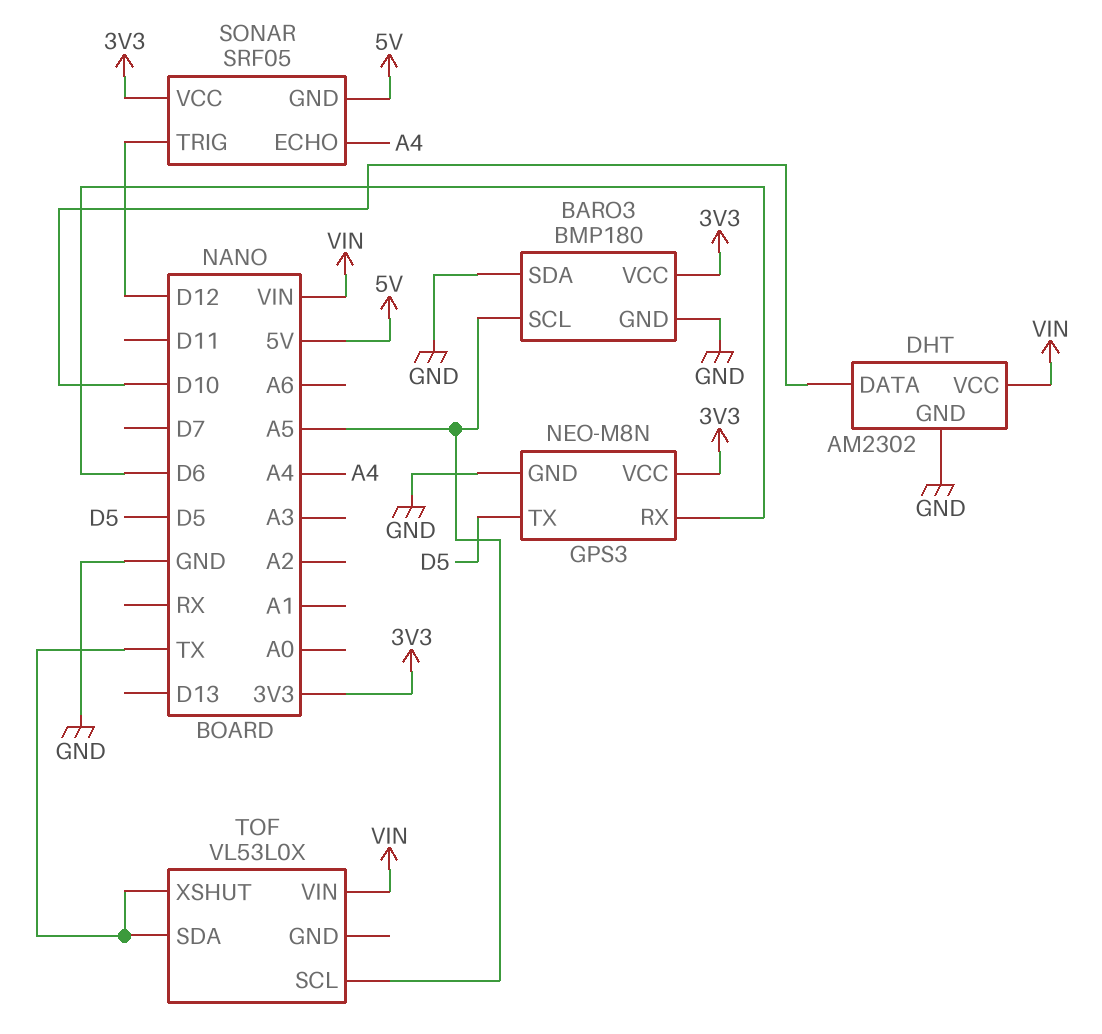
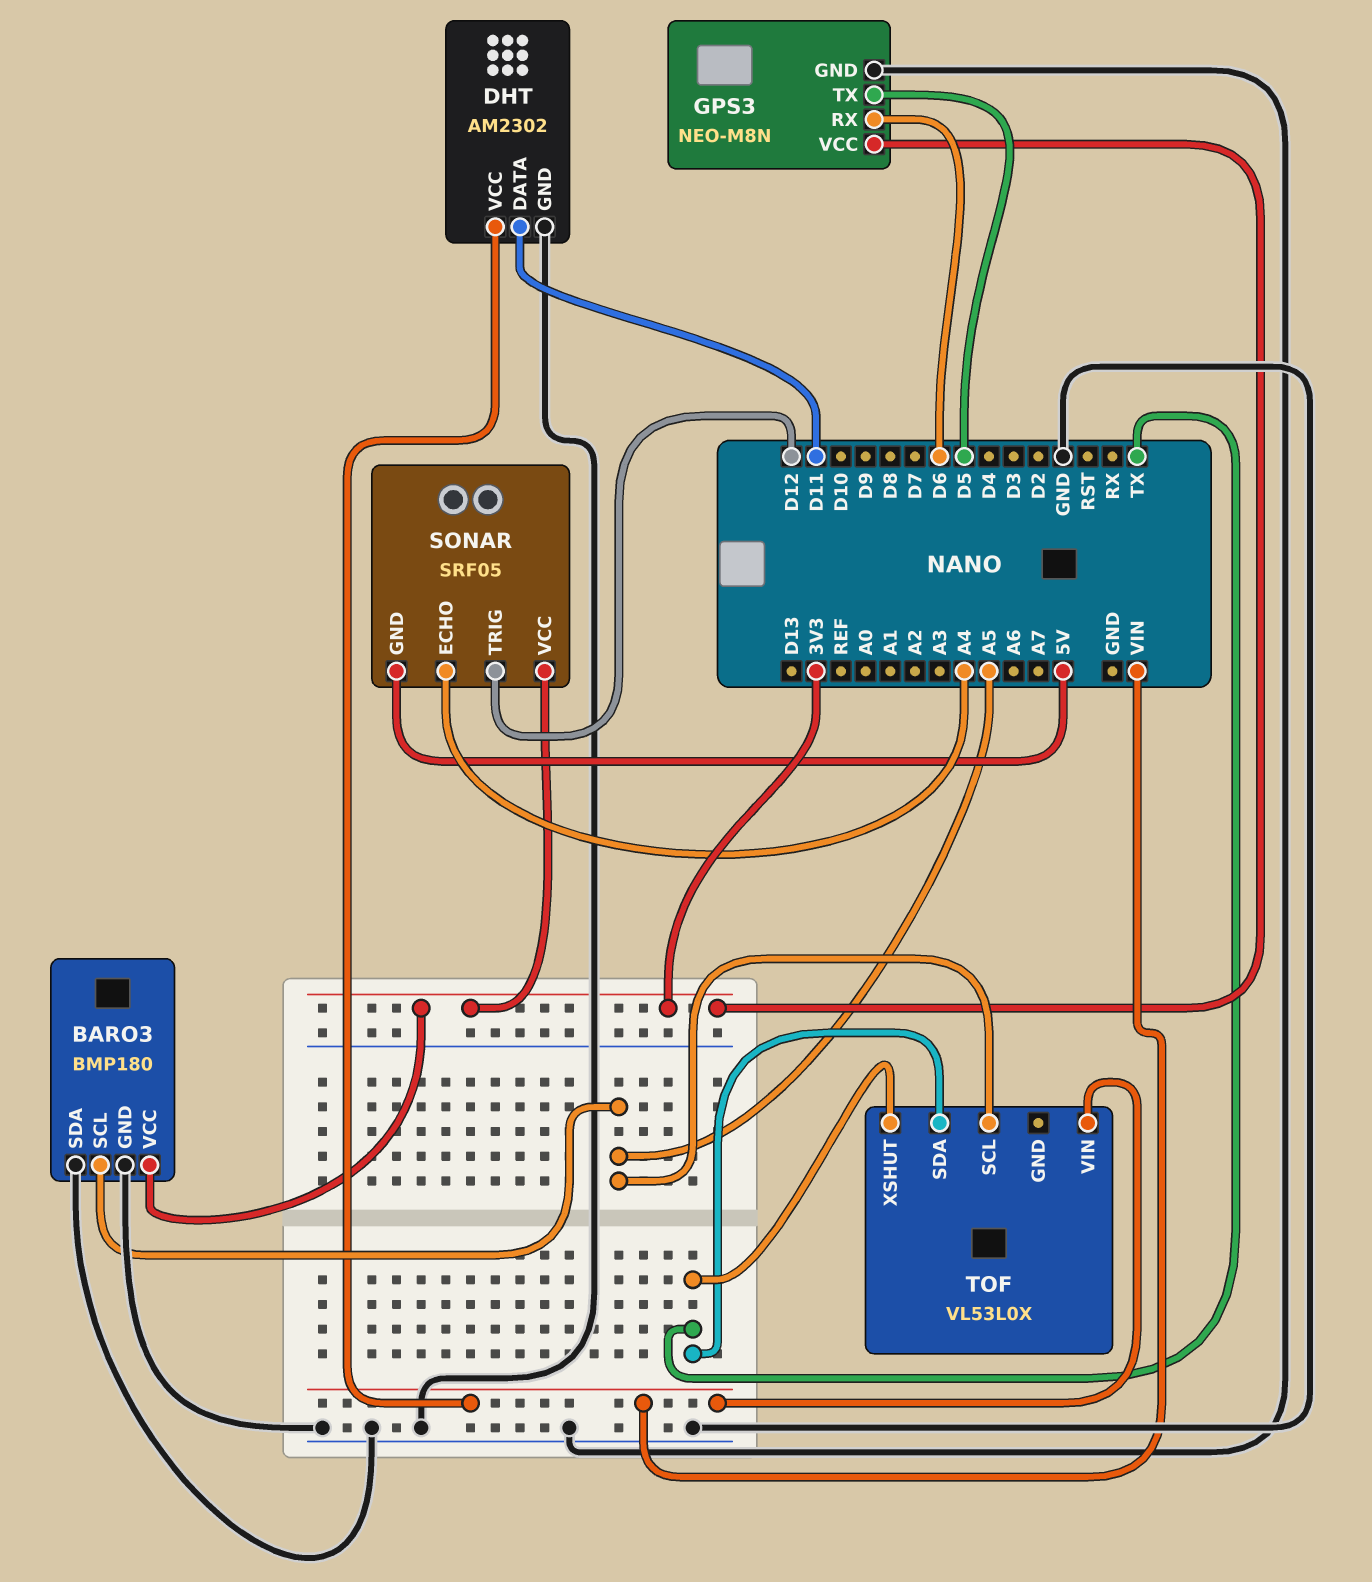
DHT pin DATA: D10 -> D11

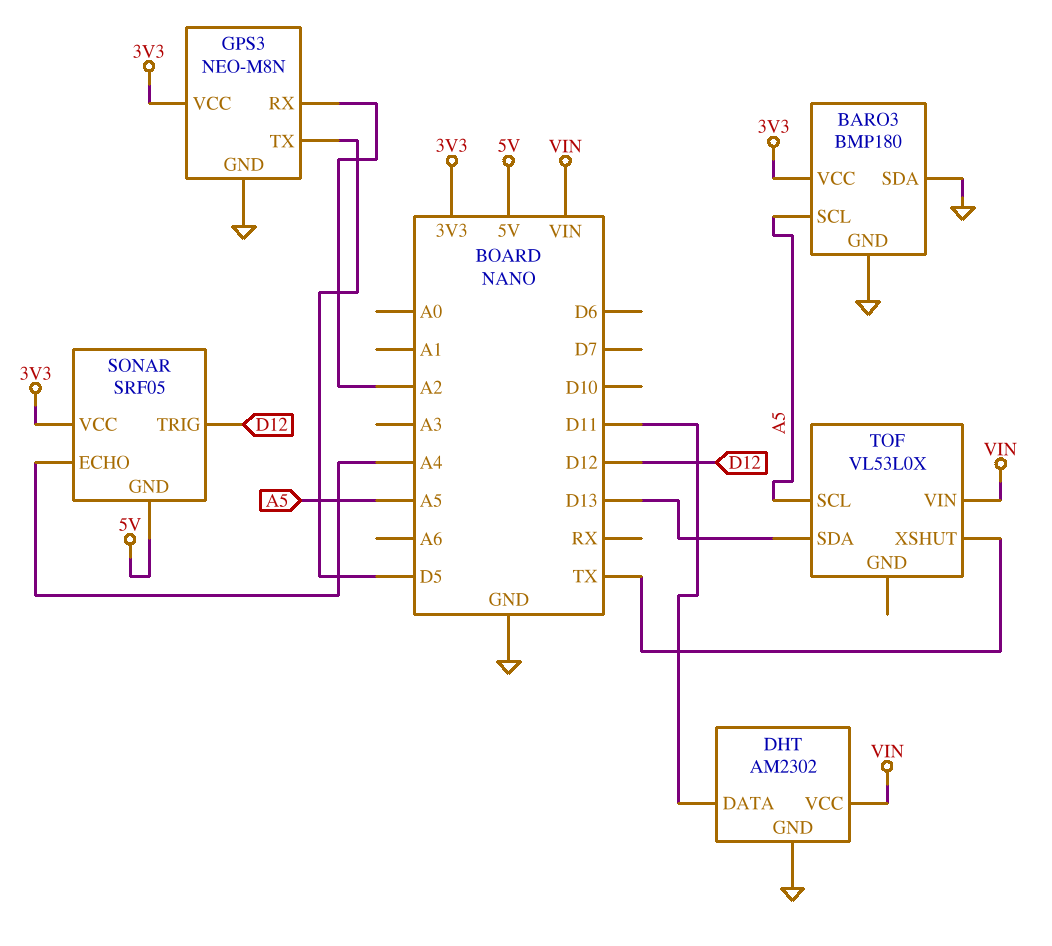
GPS3 pin RX: D6 -> A2
TOF pin SDA: TX -> D13

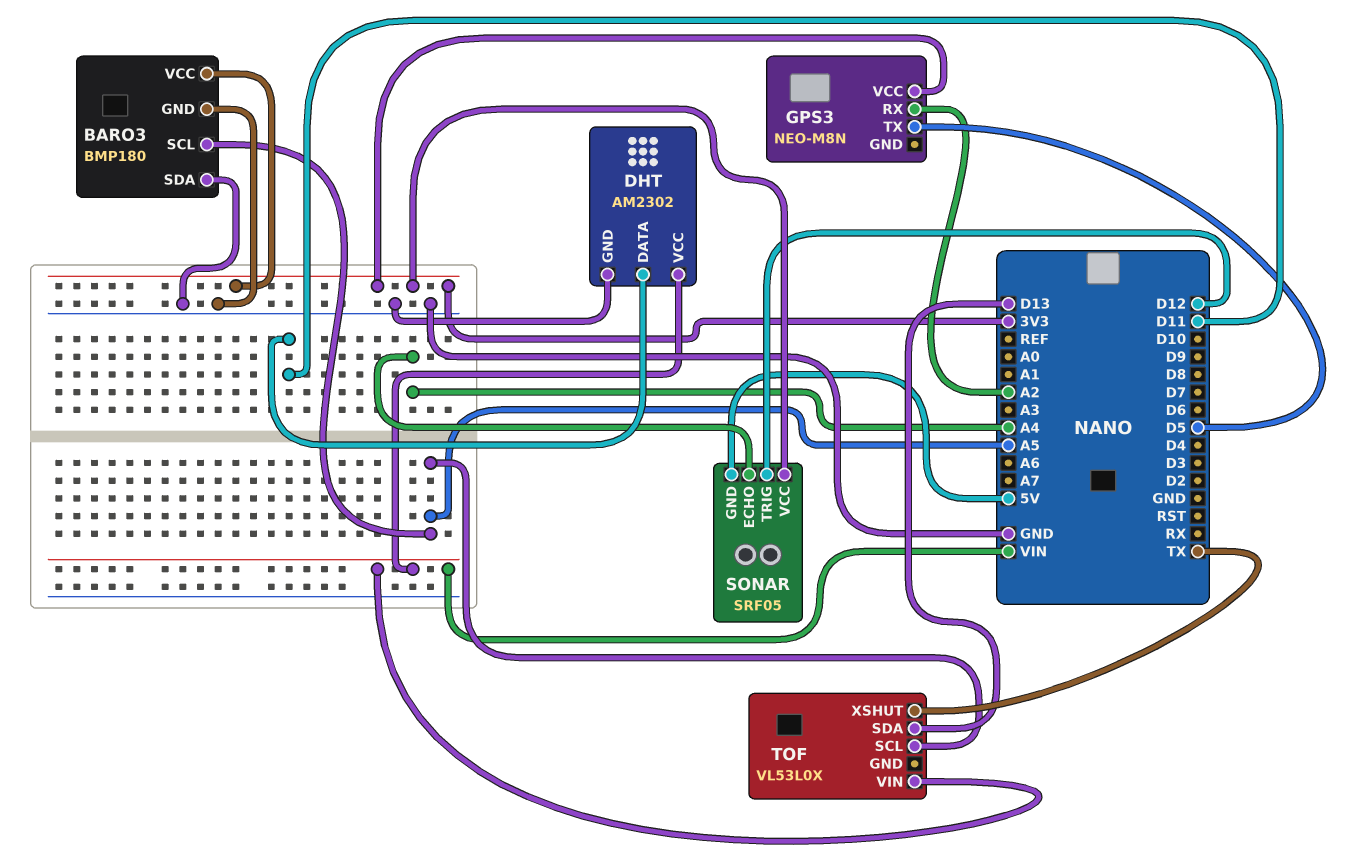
GPS3 pin GND: GND -> none

